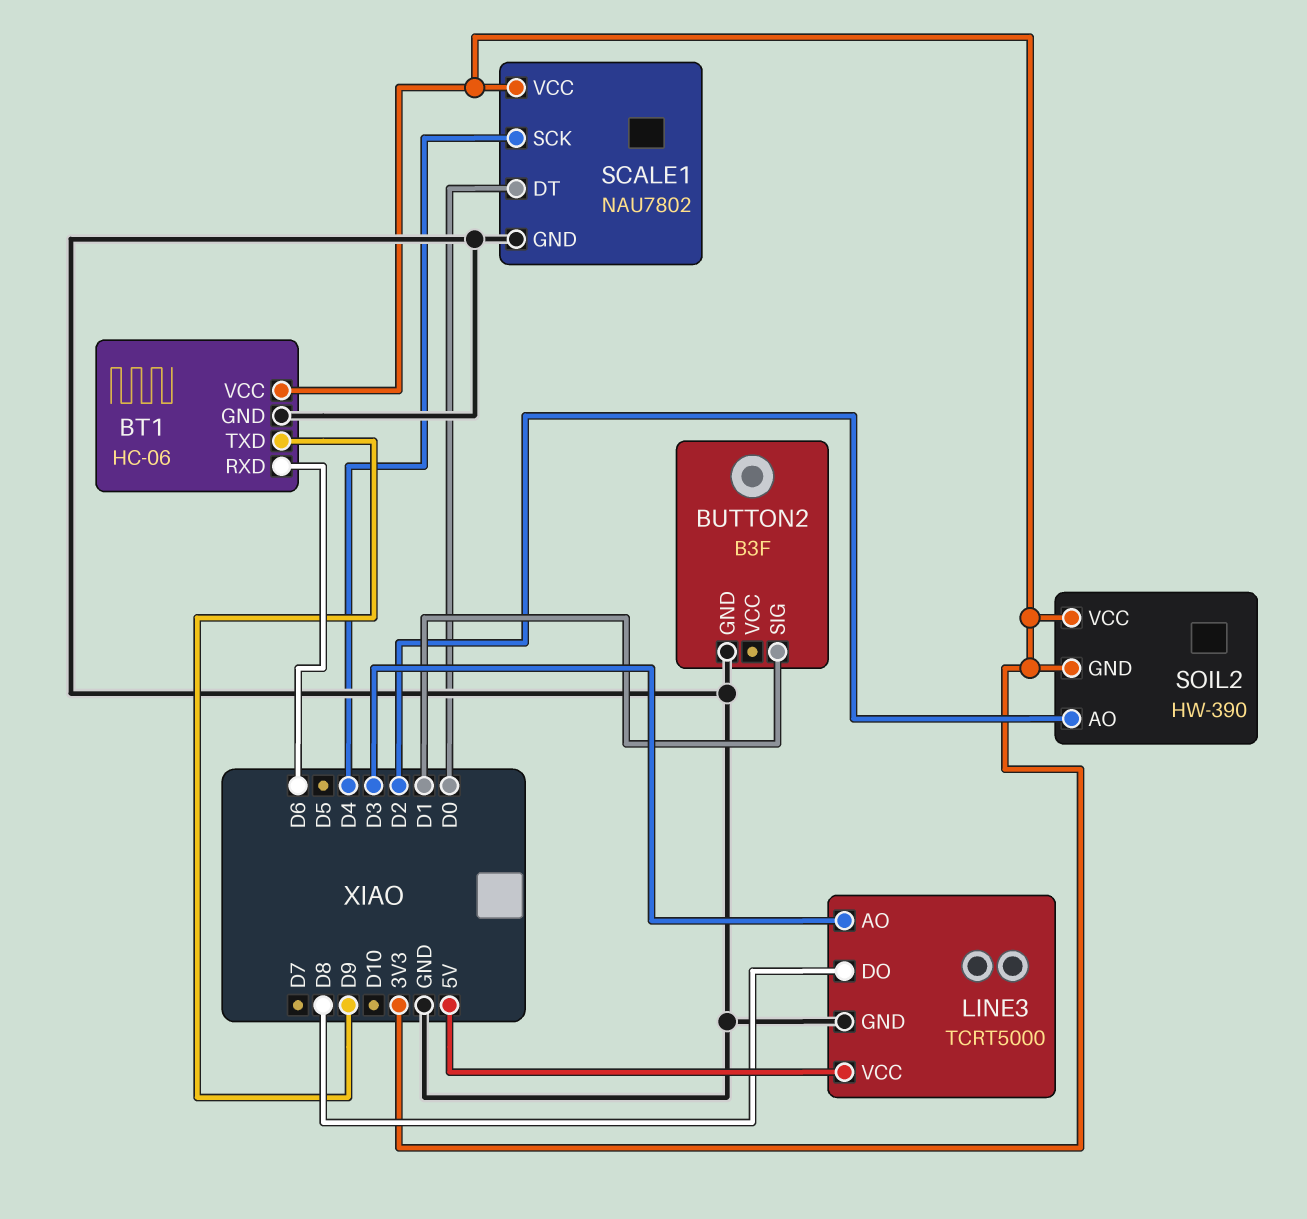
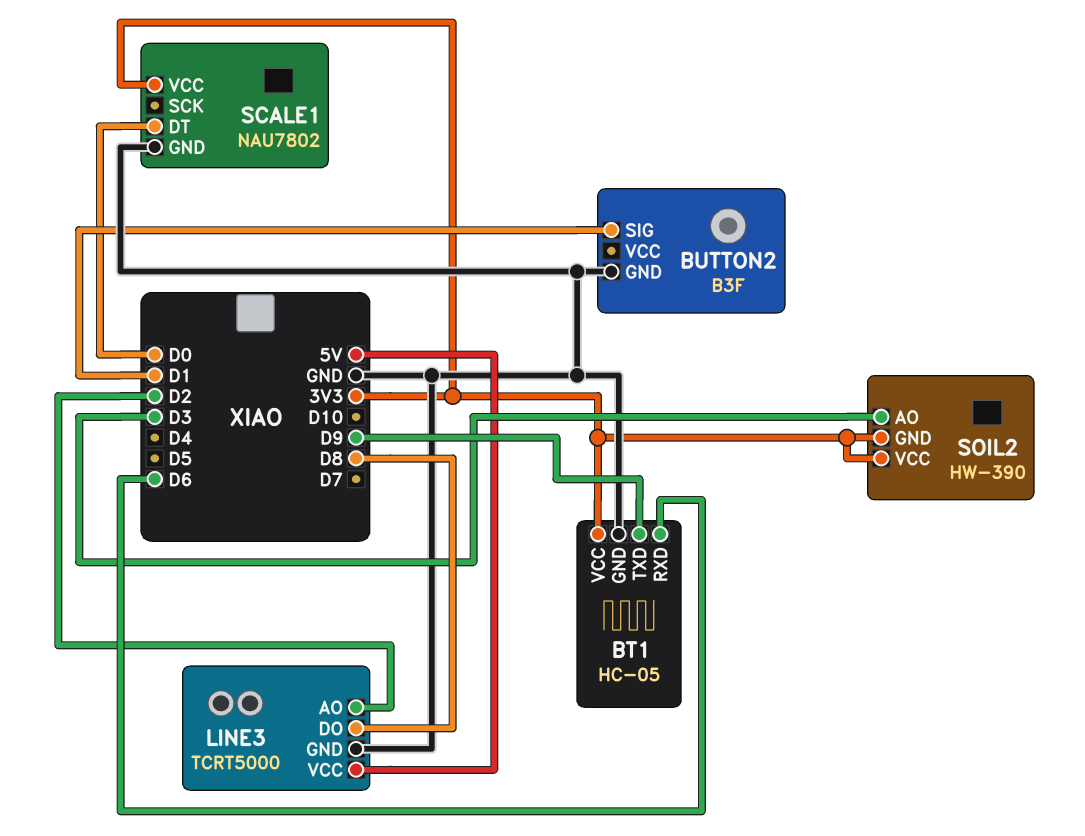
BT1: HC-06 -> HC-05
LINE3 pin AO: D3 -> D2
SCALE1 pin SCK: D4 -> none
SOIL2 pin AO: D2 -> D3

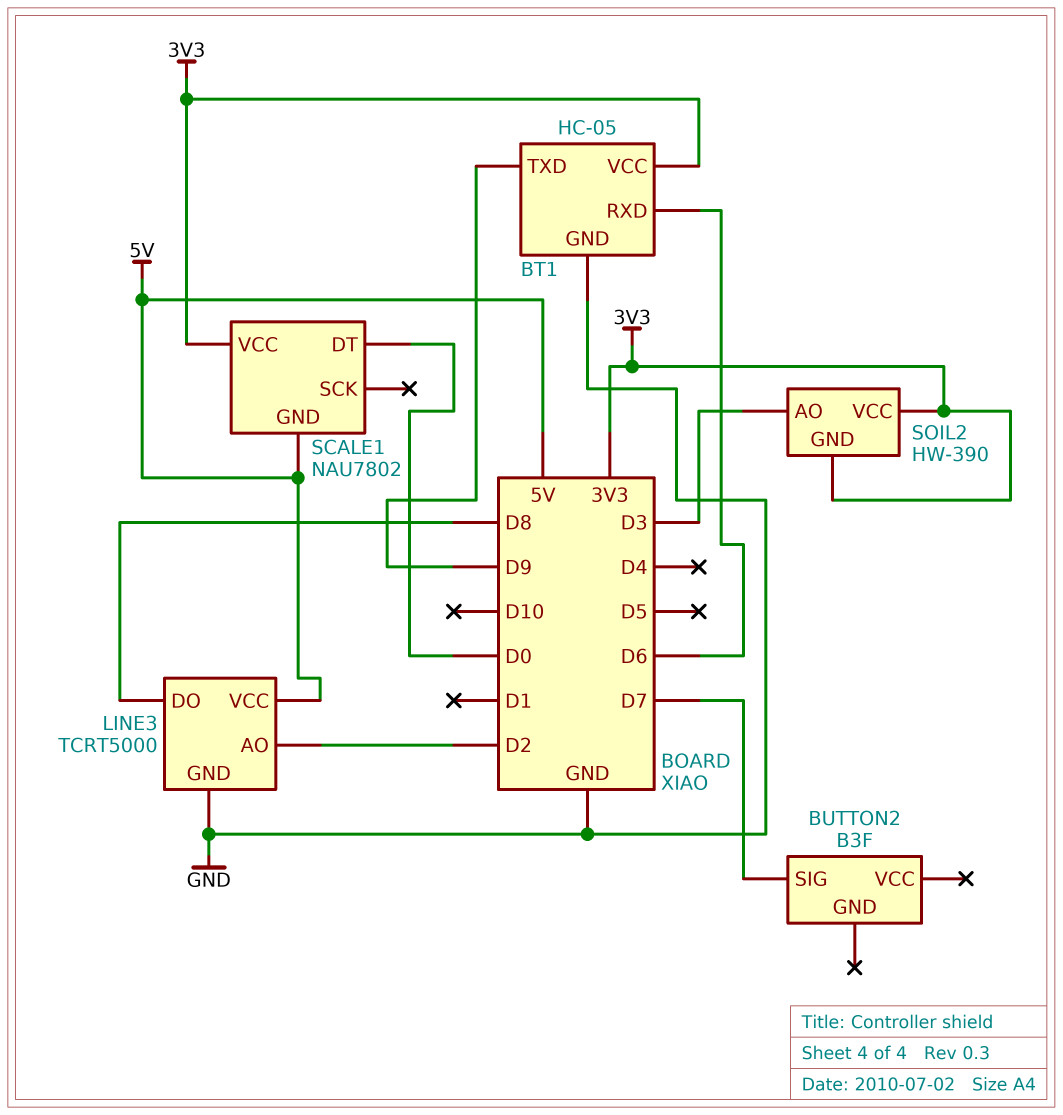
BUTTON2 pin GND: GND -> none
BUTTON2 pin SIG: D1 -> D7
SCALE1 pin GND: GND -> 5V

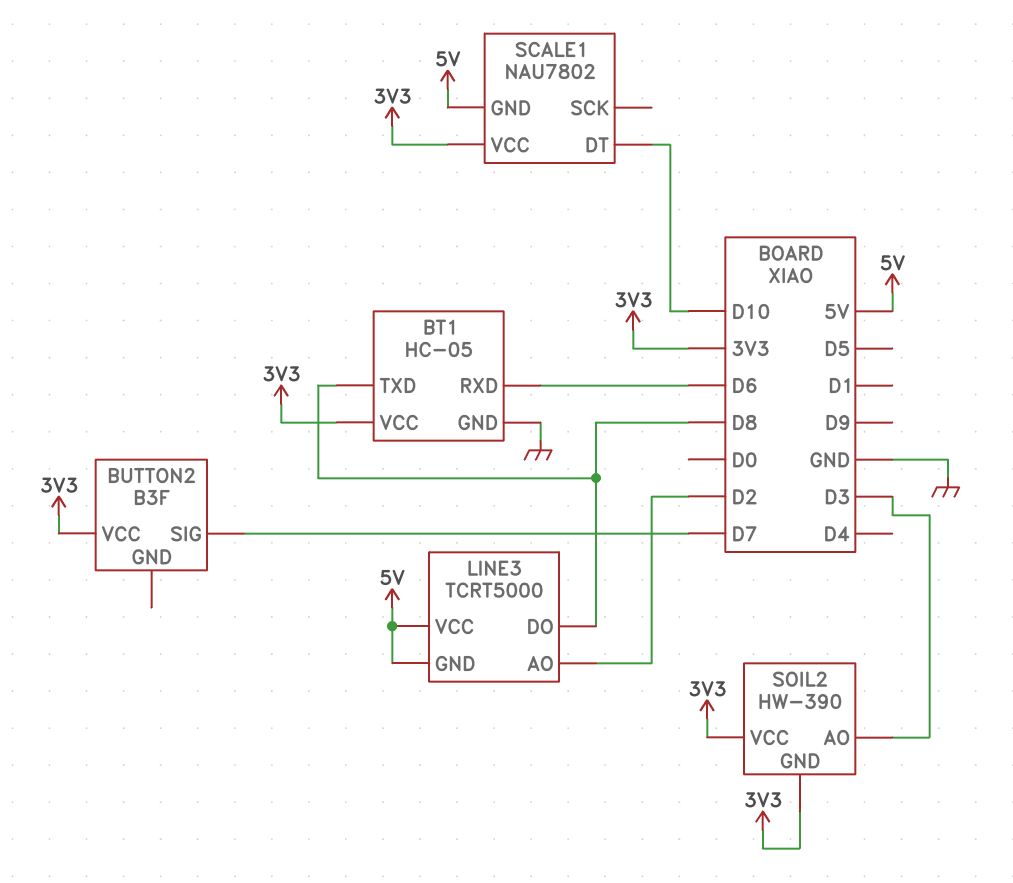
BT1 pin TXD: D9 -> D8
BUTTON2 pin VCC: none -> 3V3
LINE3 pin GND: GND -> 5V
SCALE1 pin DT: D0 -> D10

